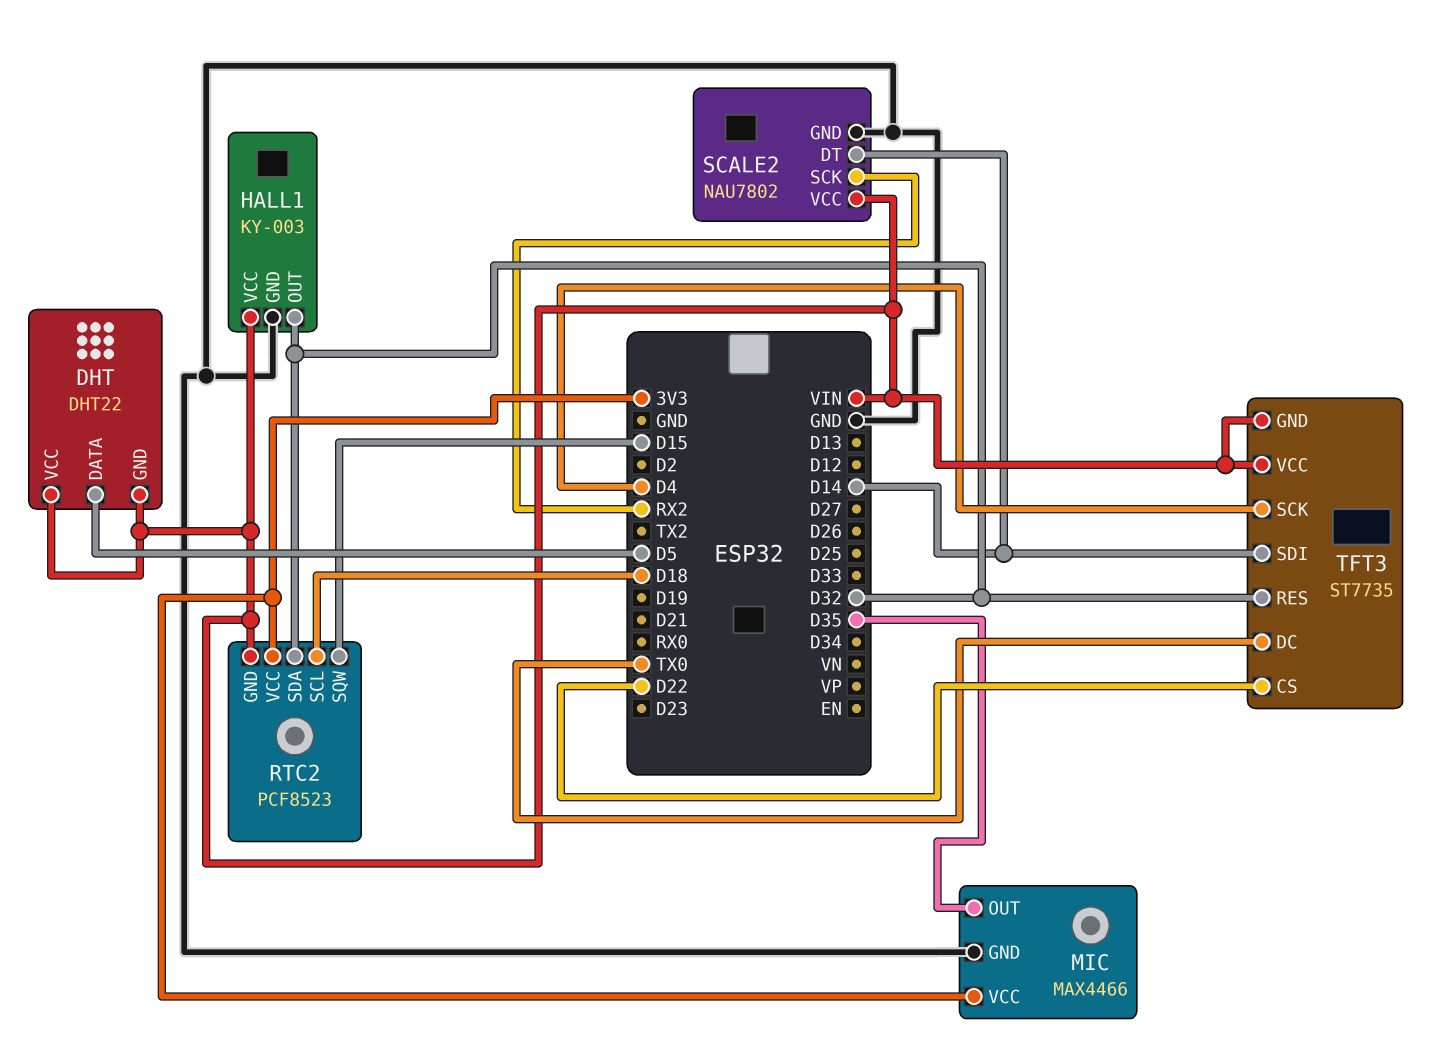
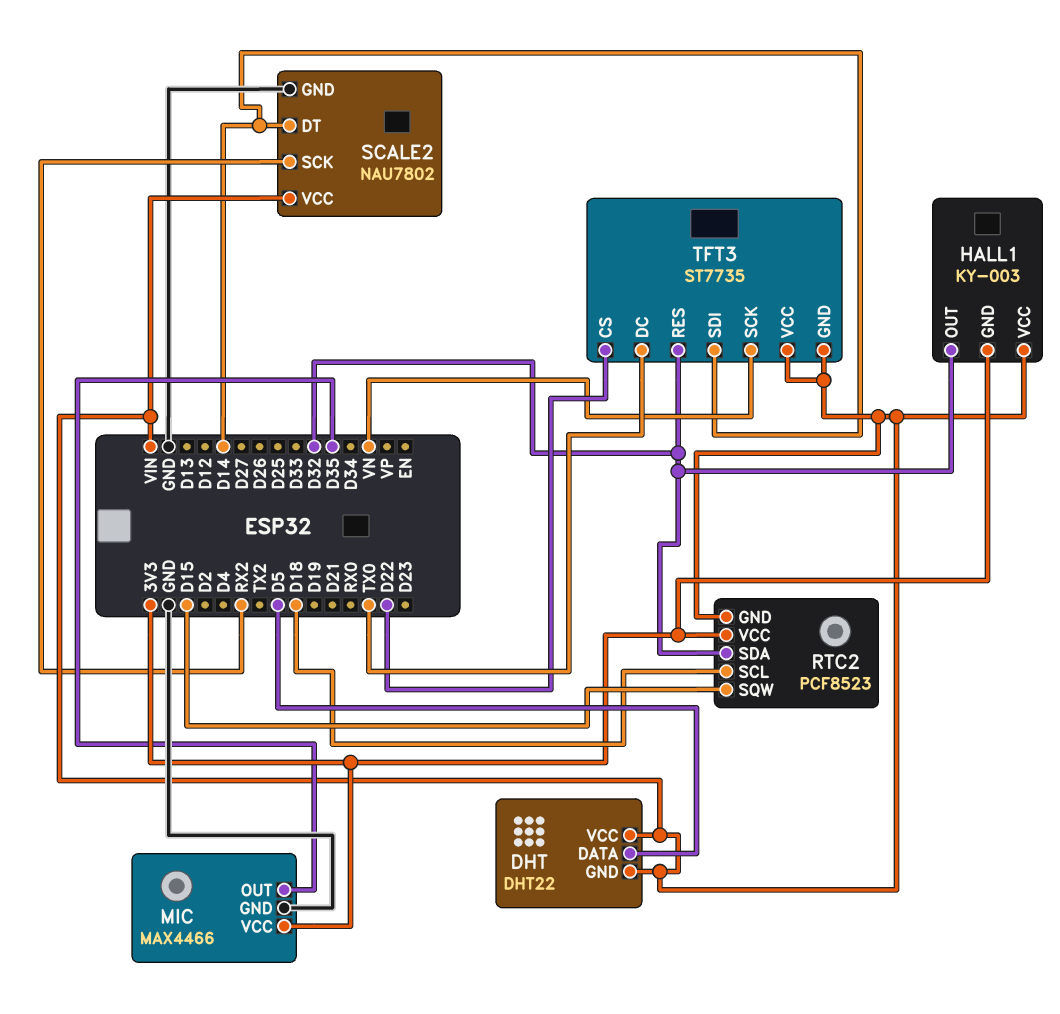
HALL1 pin GND: GND -> 3V3
TFT3 pin SCK: D4 -> VN

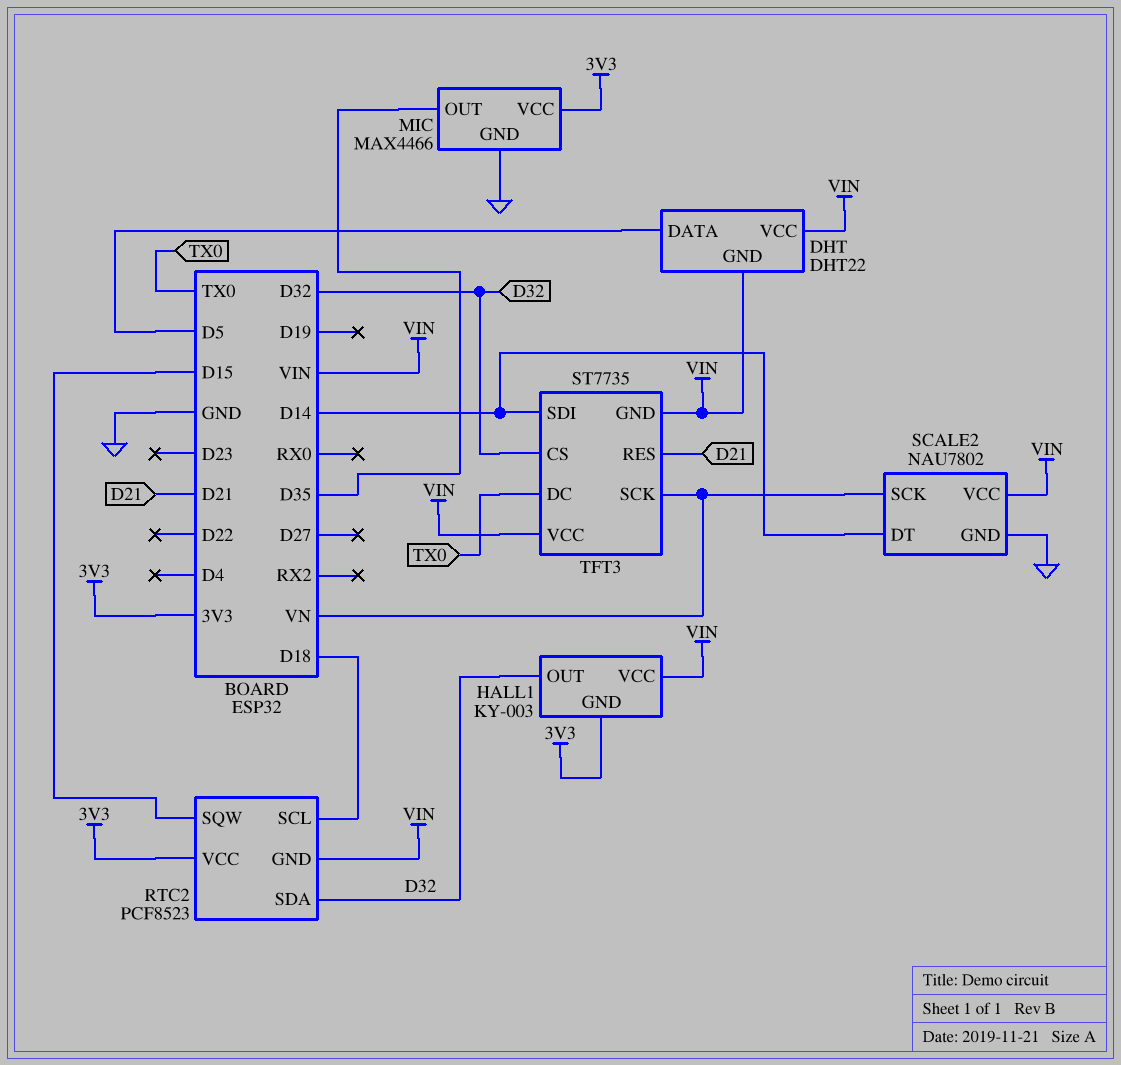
SCALE2 pin SCK: RX2 -> VN
TFT3 pin CS: D22 -> D32
TFT3 pin RES: D32 -> D21

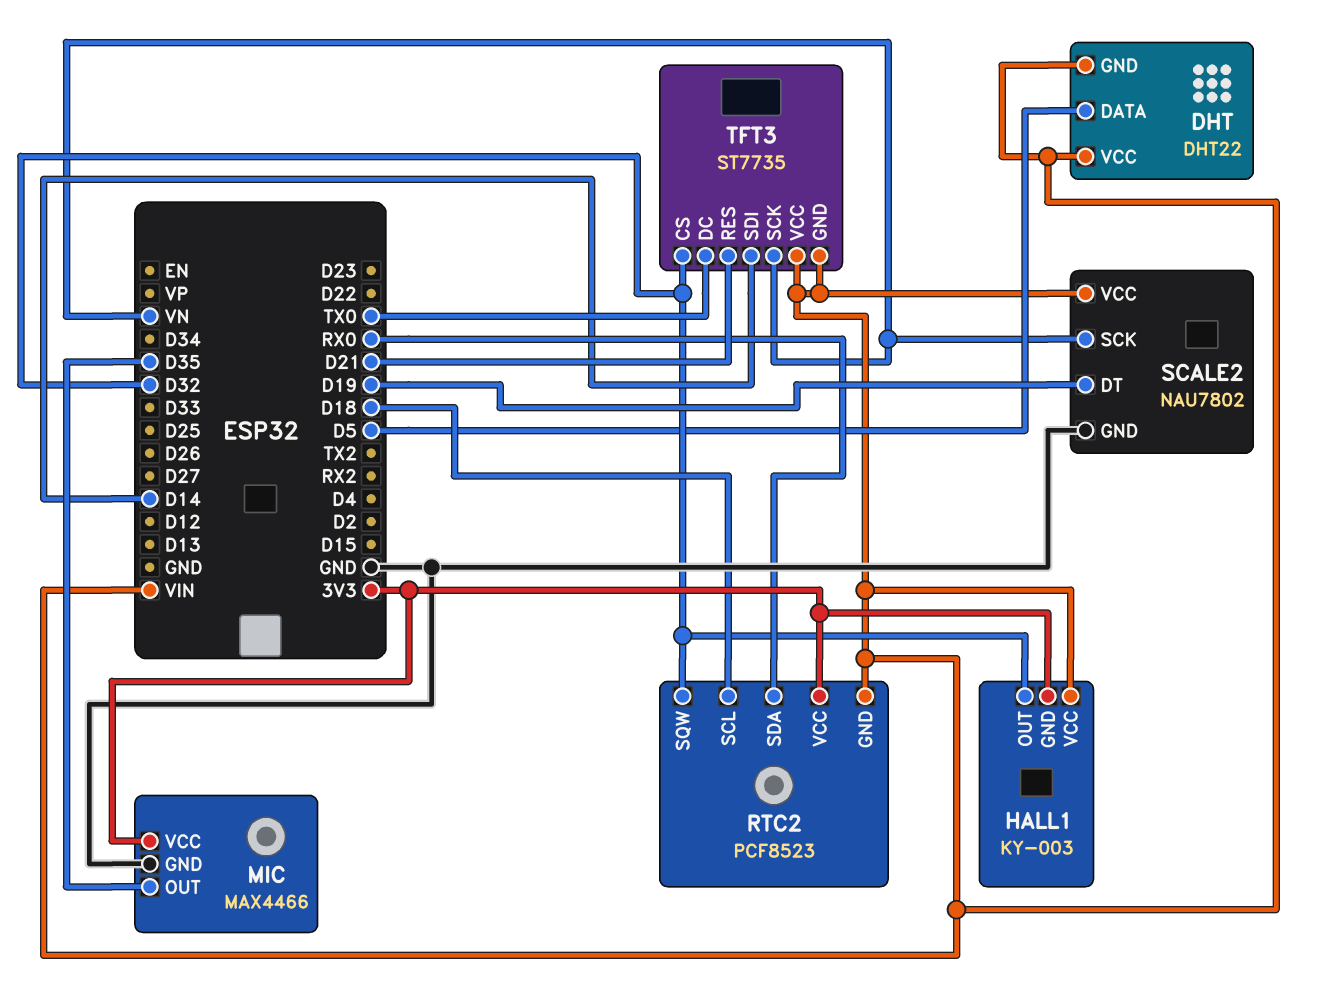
RTC2 pin SDA: D32 -> RX0
RTC2 pin SQW: D15 -> D32
SCALE2 pin DT: D14 -> D19

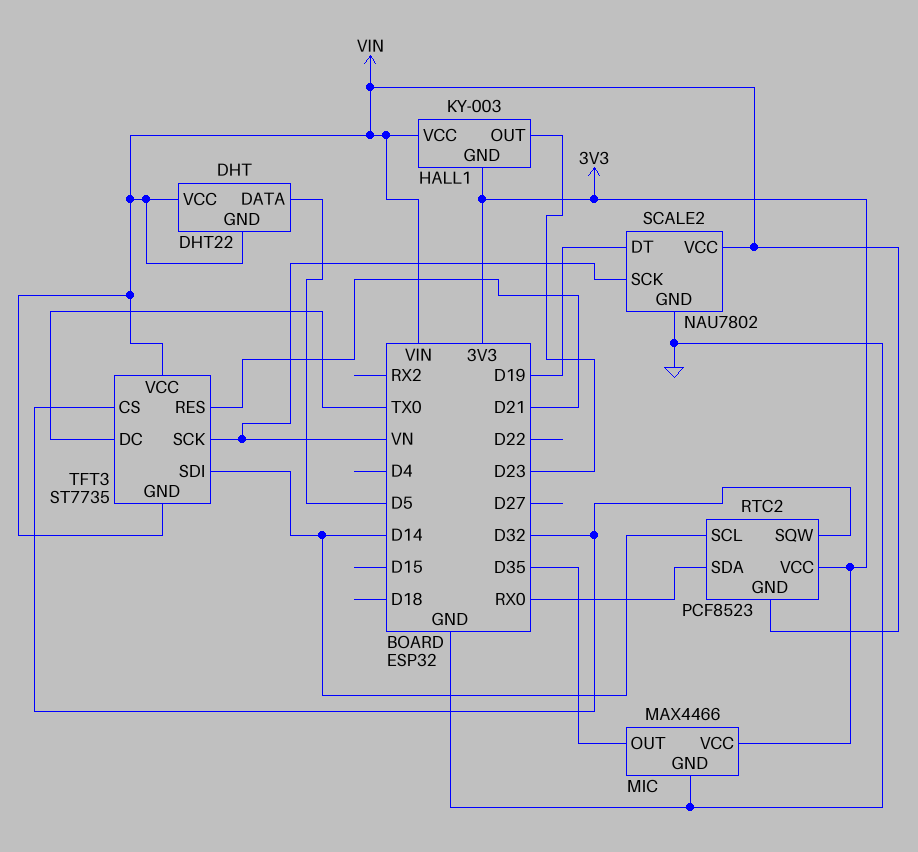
HALL1 pin OUT: D32 -> D23
RTC2 pin SCL: D18 -> D14

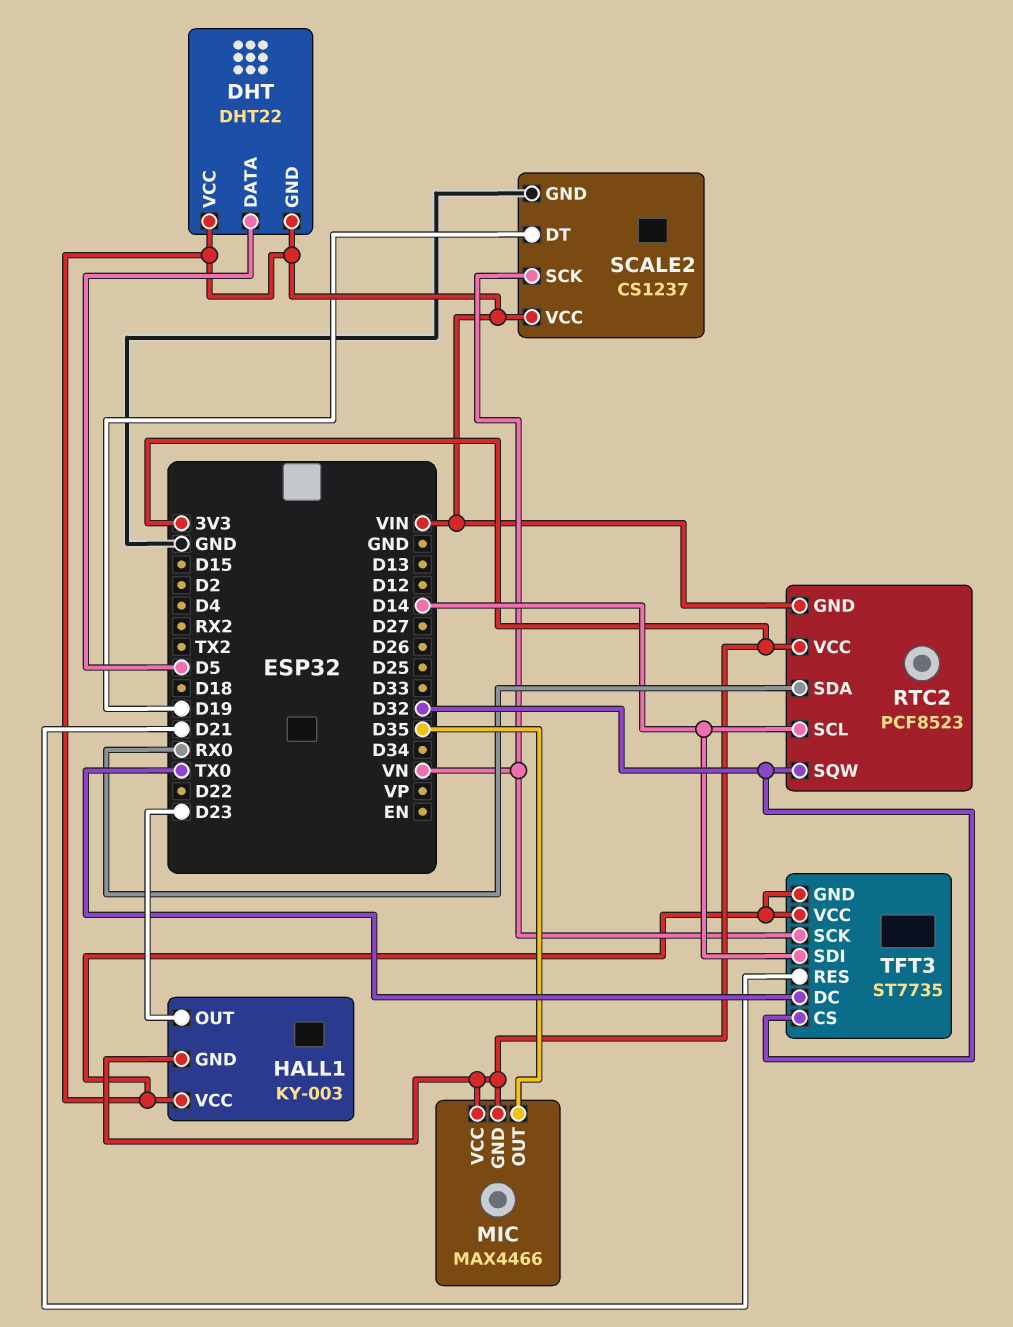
MIC pin GND: GND -> 3V3
SCALE2: NAU7802 -> CS1237

